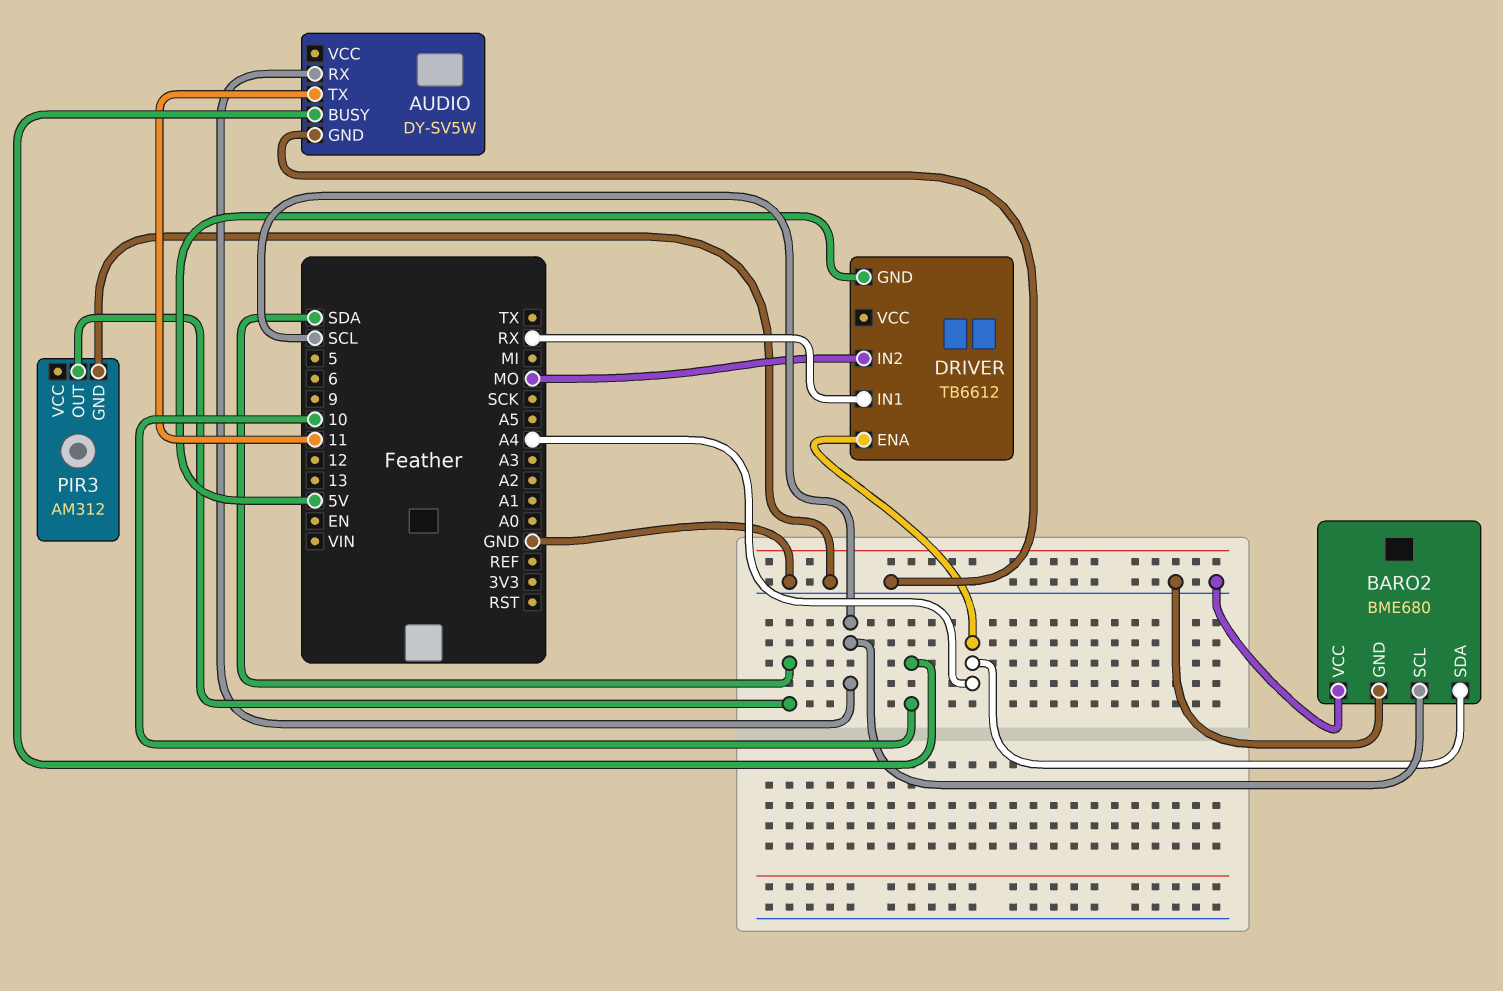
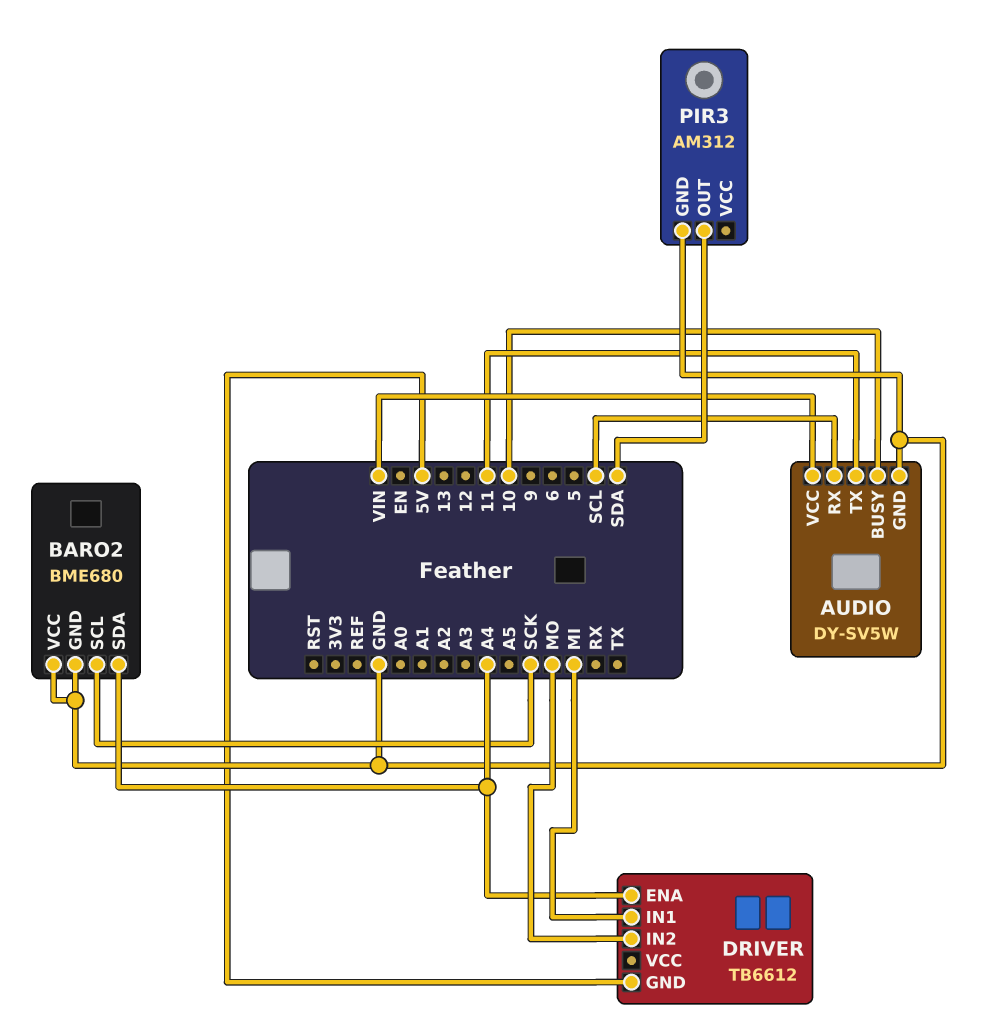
AUDIO pin VCC: none -> VIN
BARO2 pin SCL: SCL -> SCK
DRIVER pin IN1: RX -> MI

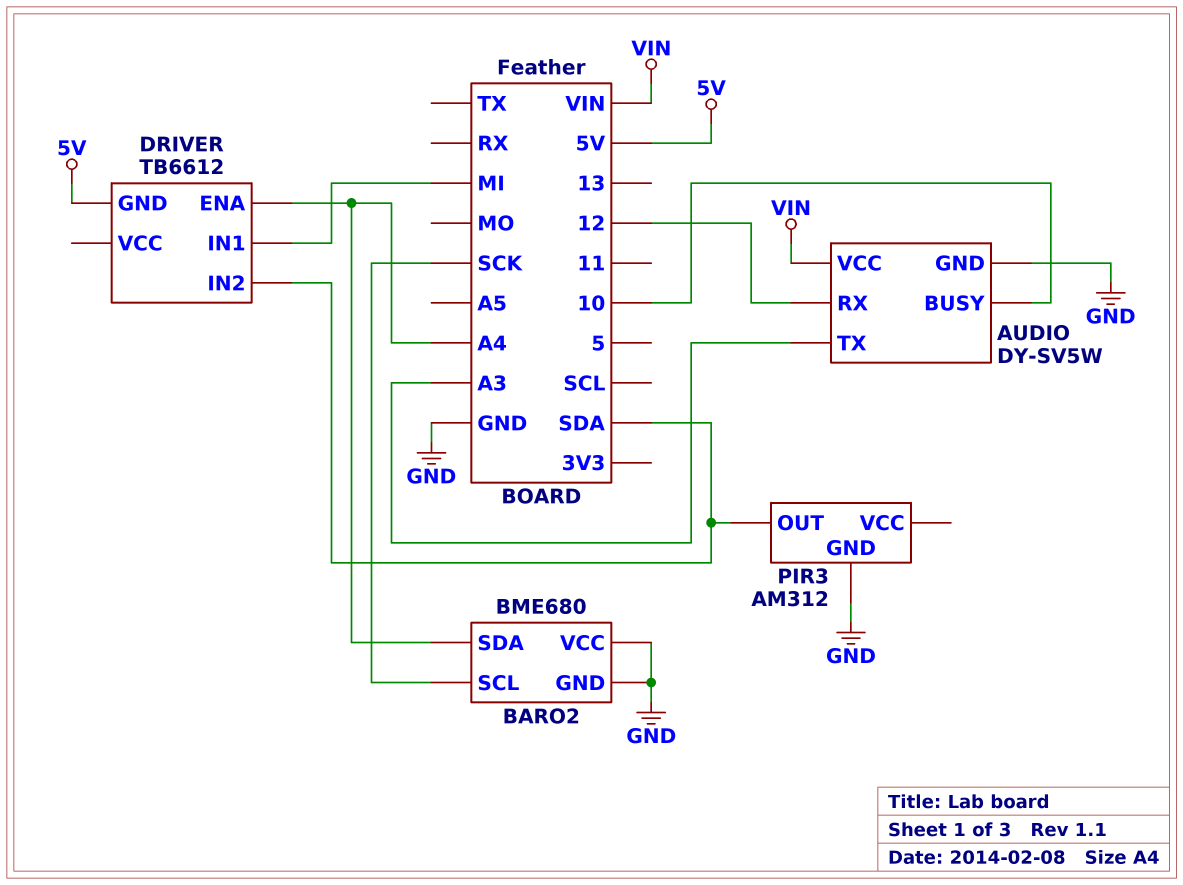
AUDIO pin RX: SCL -> 12
AUDIO pin TX: 11 -> A3
DRIVER pin IN2: MO -> SDA

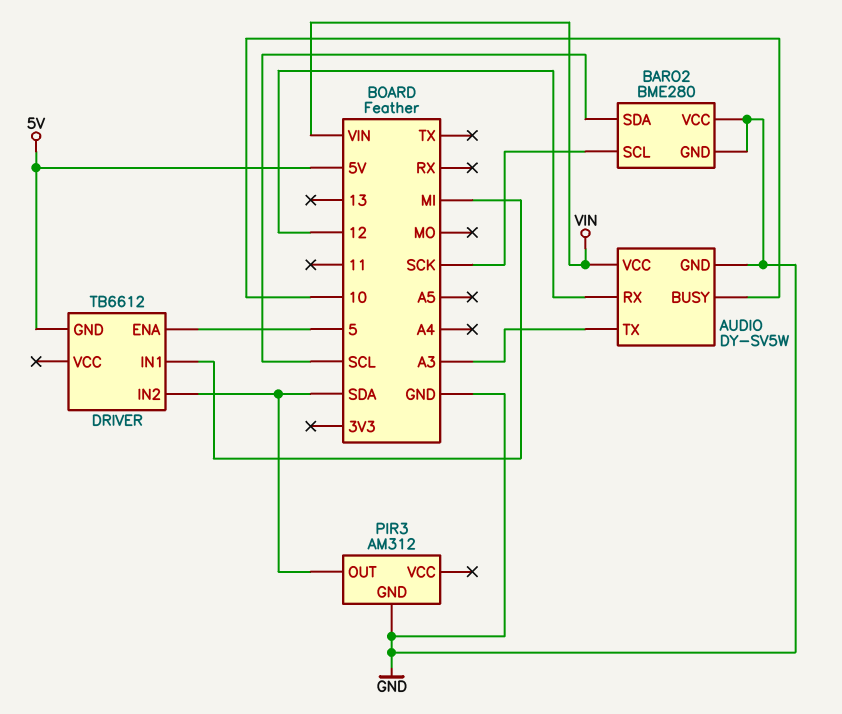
BARO2: BME680 -> BME280
BARO2 pin SDA: A4 -> SCL
DRIVER pin ENA: A4 -> 5

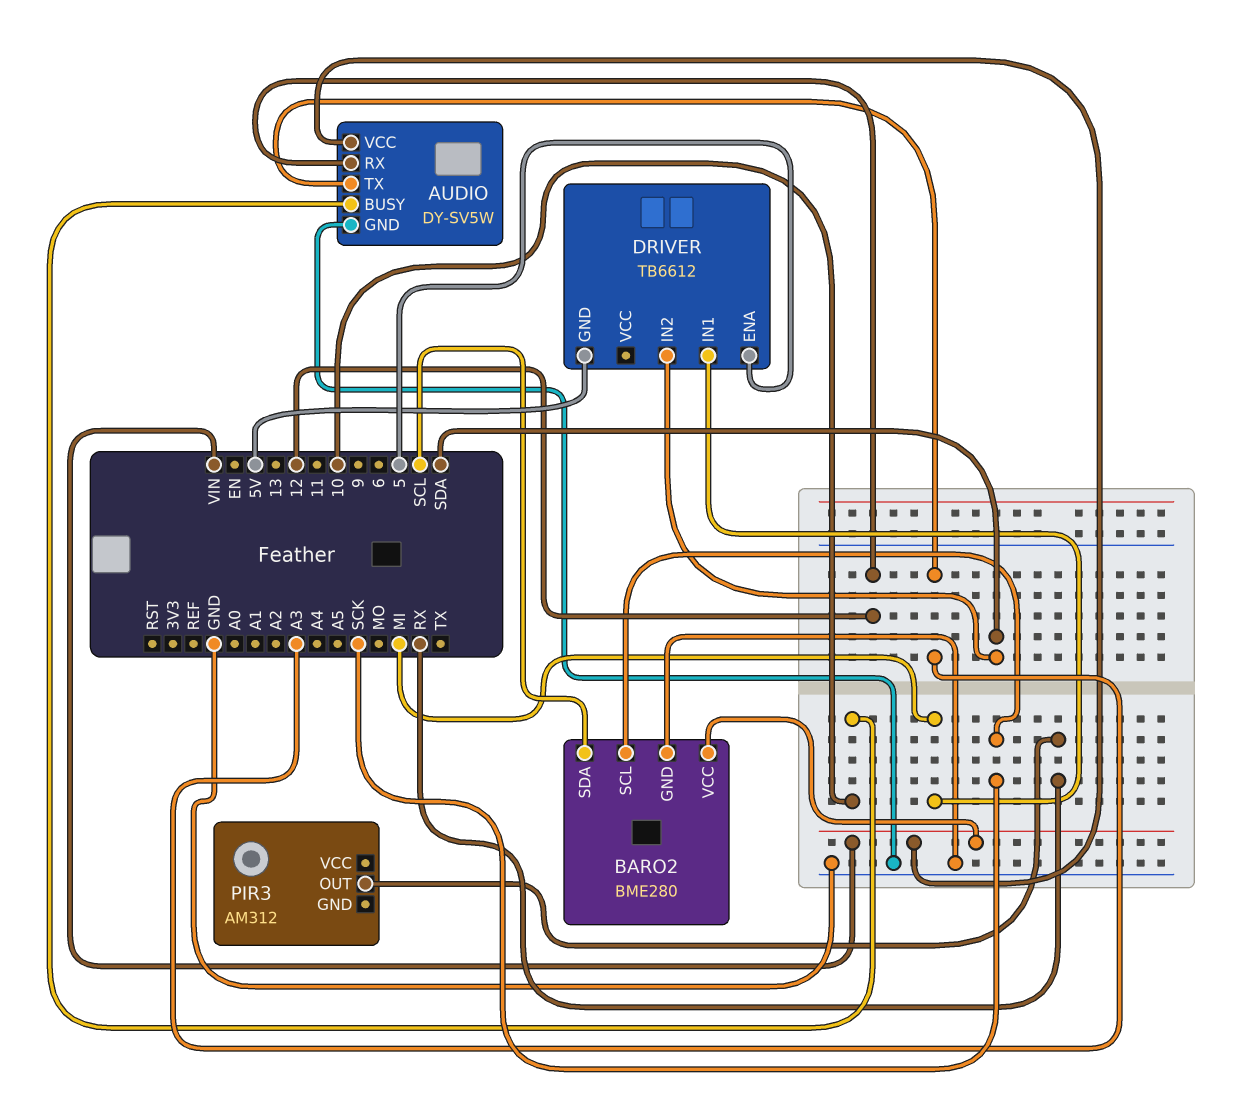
BARO2 pin VCC: GND -> VIN
PIR3 pin GND: GND -> none
PIR3 pin OUT: SDA -> RX

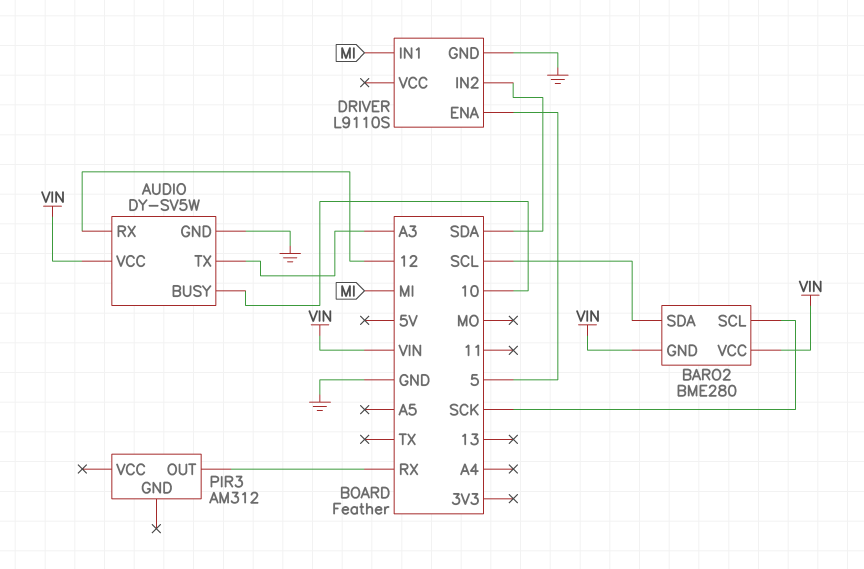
BARO2 pin GND: GND -> VIN
DRIVER: TB6612 -> L9110S
DRIVER pin GND: 5V -> GND

